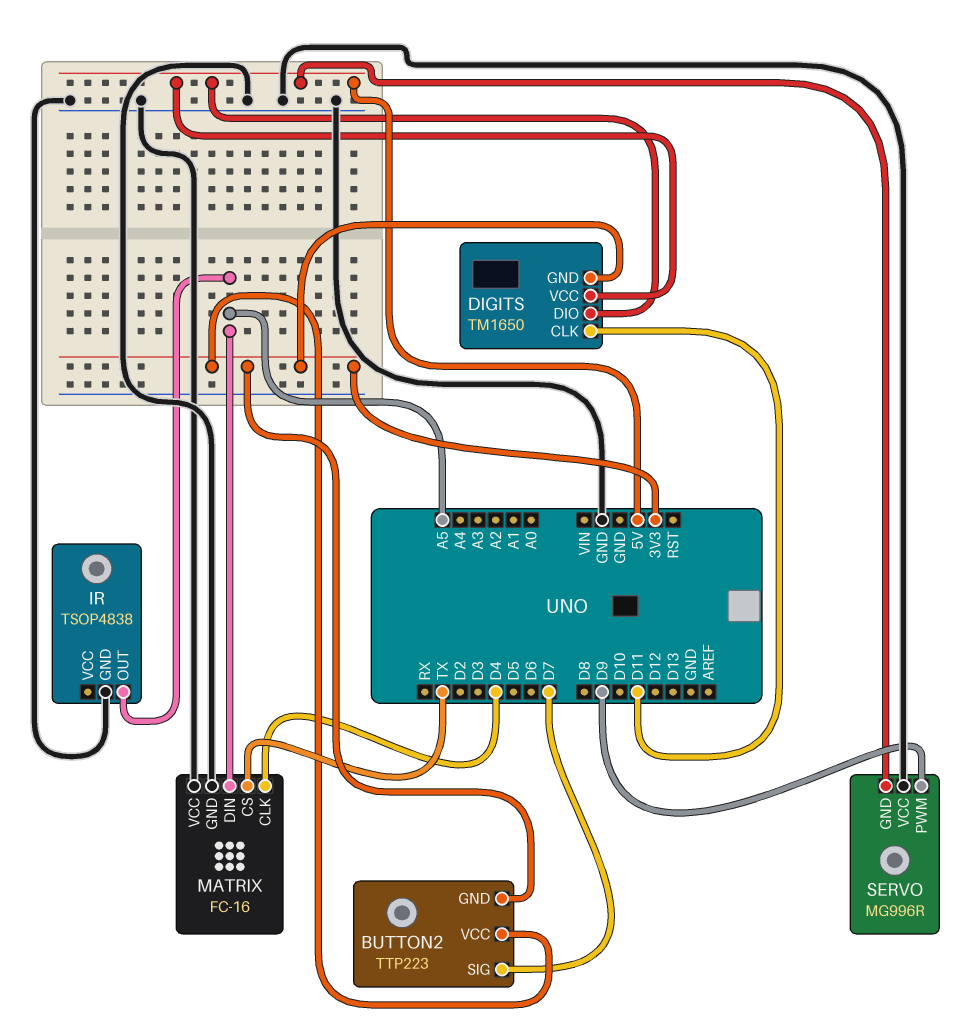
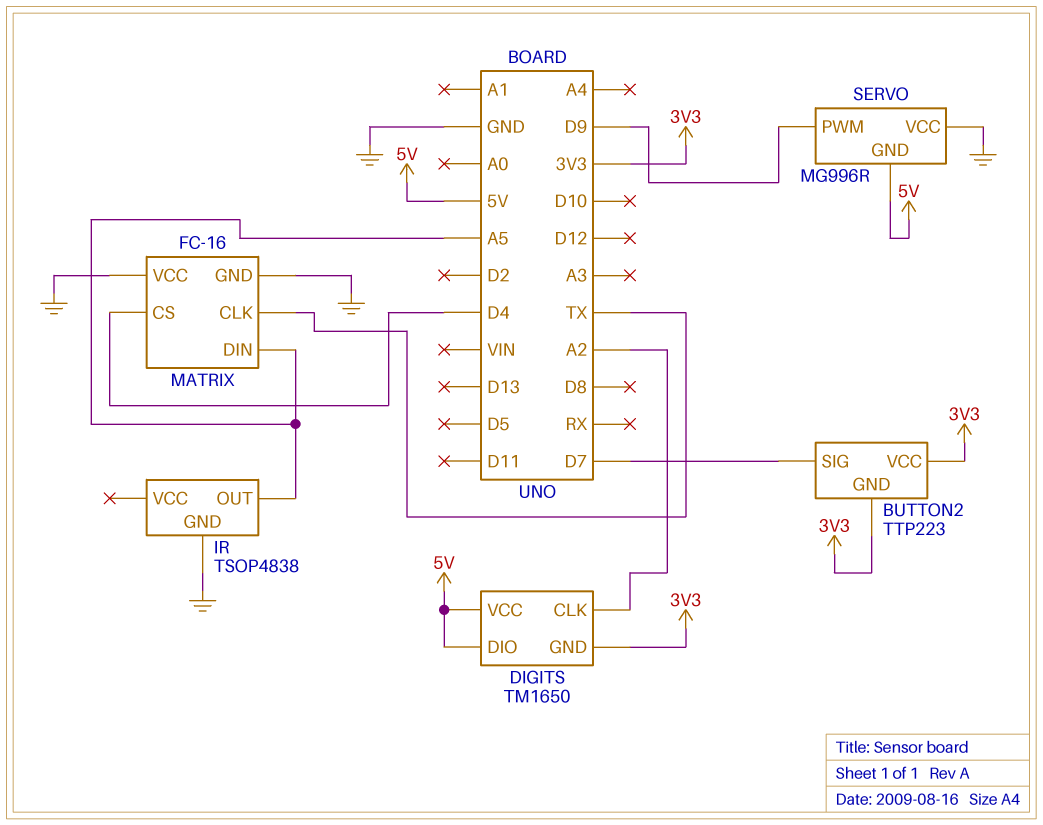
DIGITS pin CLK: D11 -> A2
MATRIX pin CLK: D4 -> TX
MATRIX pin CS: TX -> D4

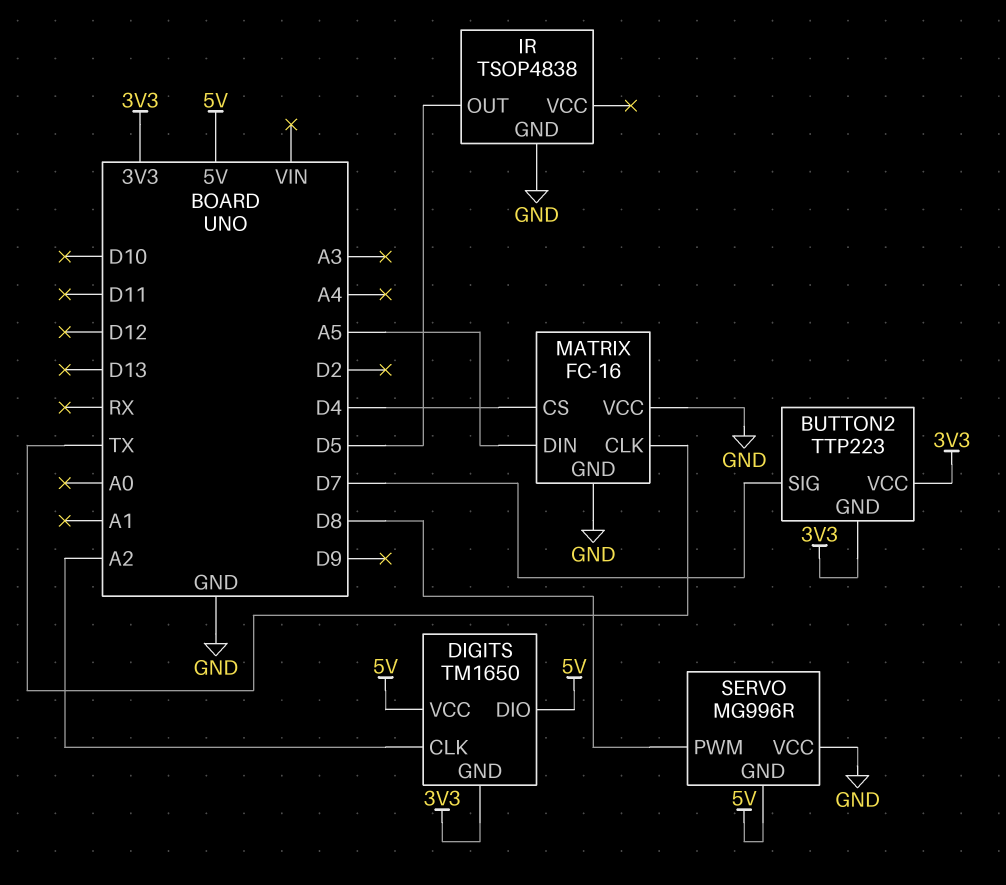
IR pin OUT: A5 -> D5
SERVO pin PWM: D9 -> D8

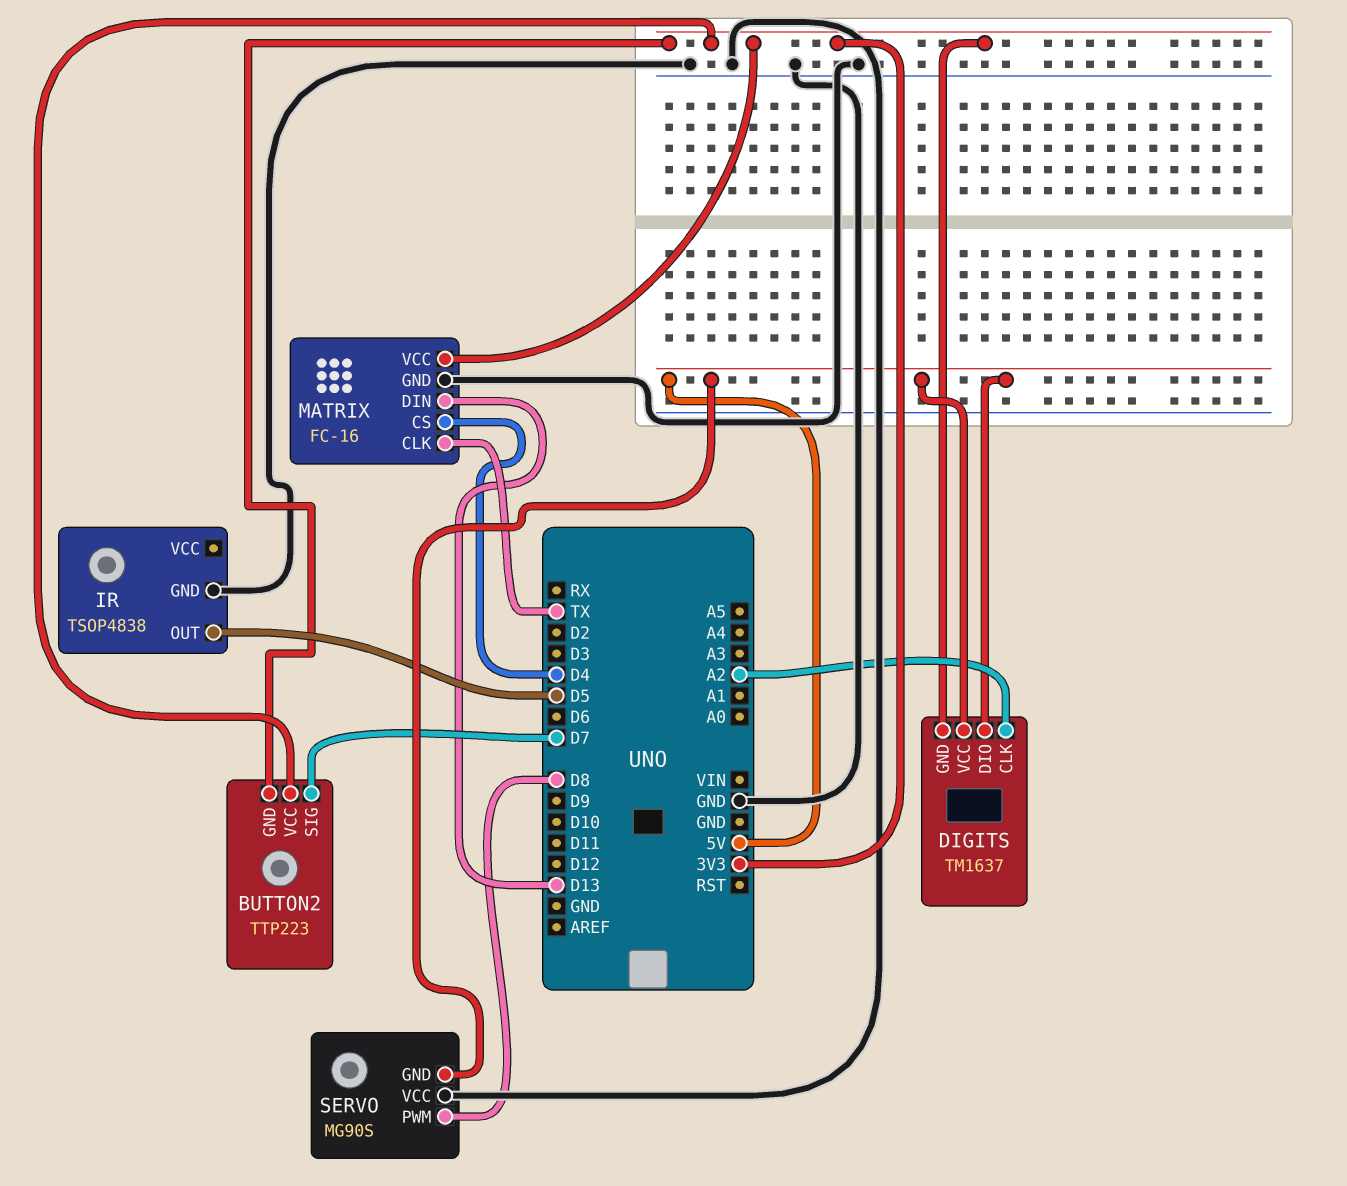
DIGITS: TM1650 -> TM1637
MATRIX pin DIN: A5 -> D13
MATRIX pin VCC: GND -> 3V3
SERVO: MG996R -> MG90S

